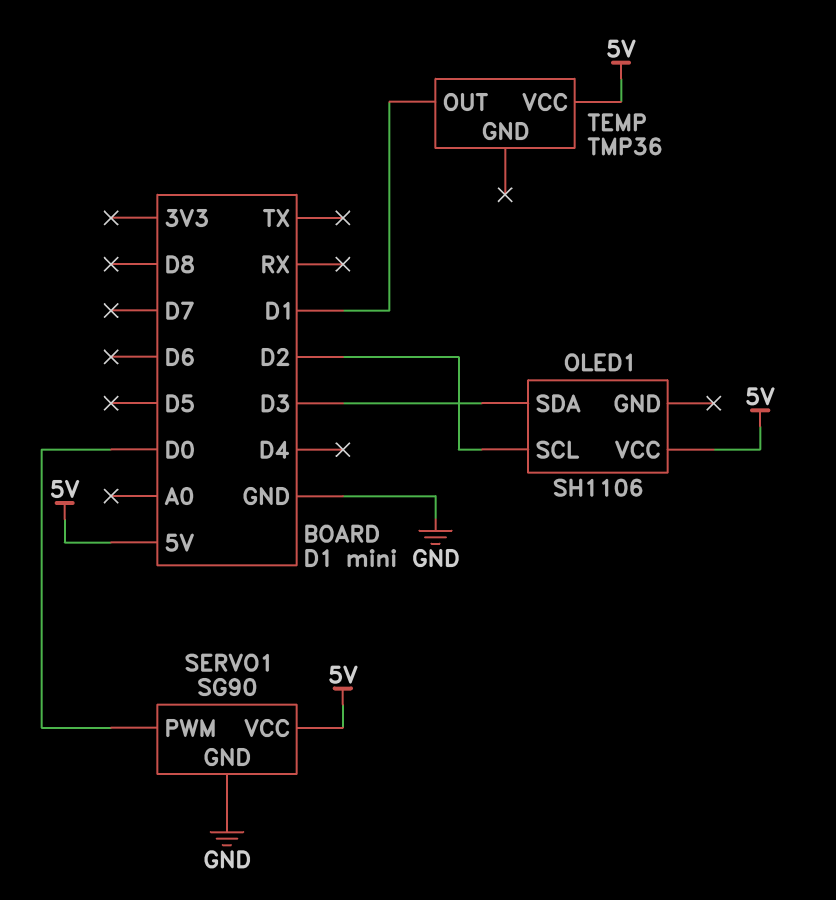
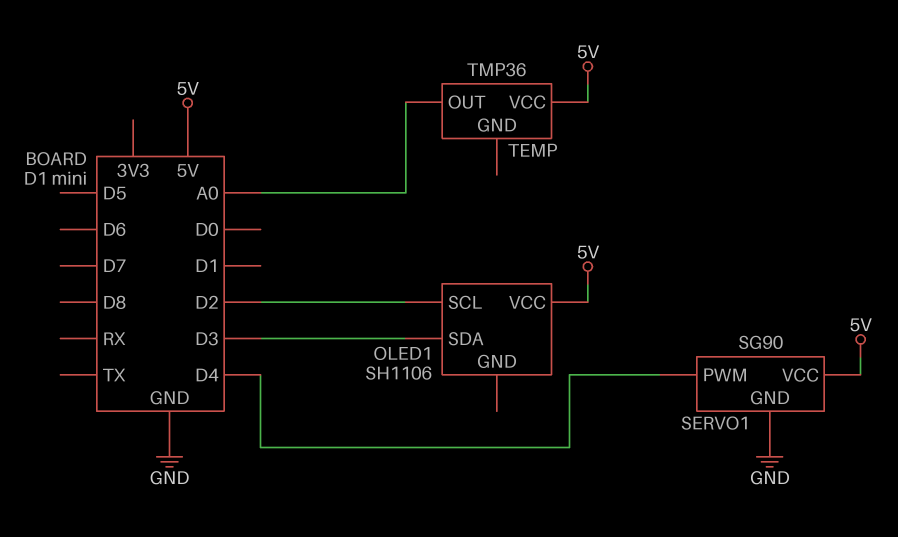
SERVO1 pin PWM: D0 -> D4
TEMP pin OUT: D1 -> A0

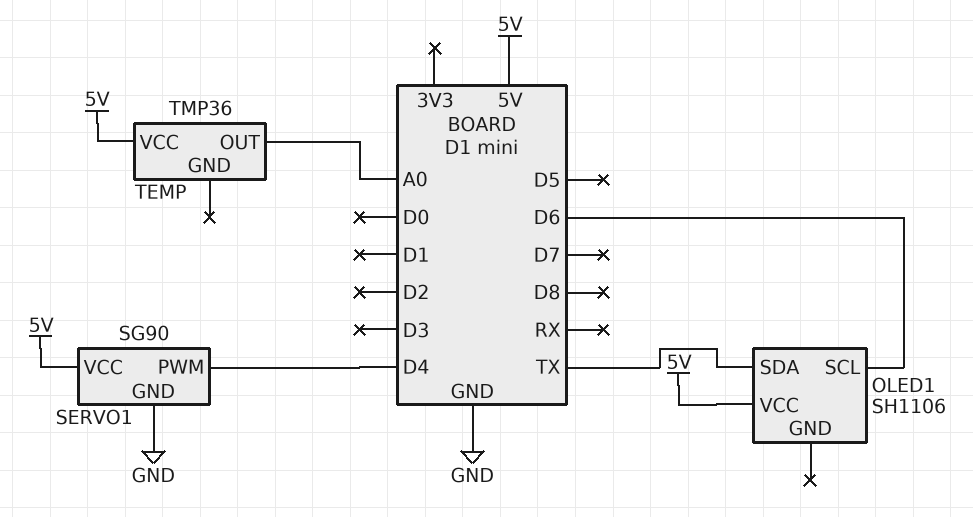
OLED1 pin SCL: D2 -> D6
OLED1 pin SDA: D3 -> TX

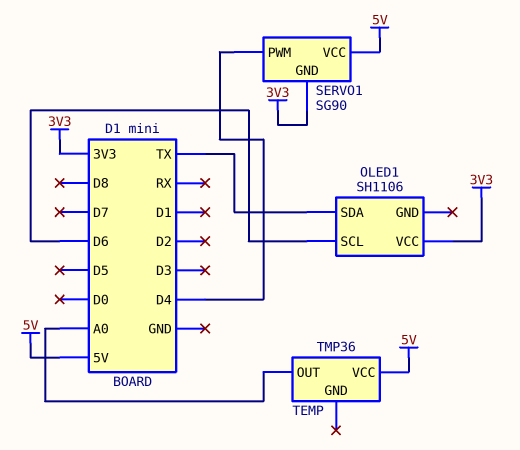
OLED1 pin VCC: 5V -> 3V3
SERVO1 pin GND: GND -> 3V3

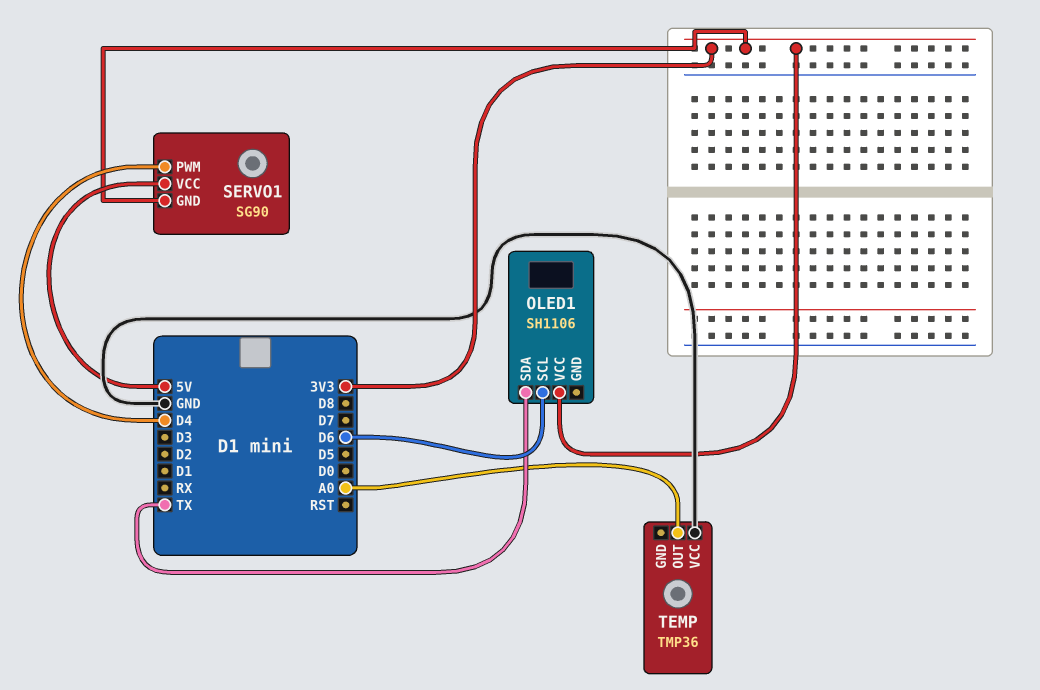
TEMP pin VCC: 5V -> GND

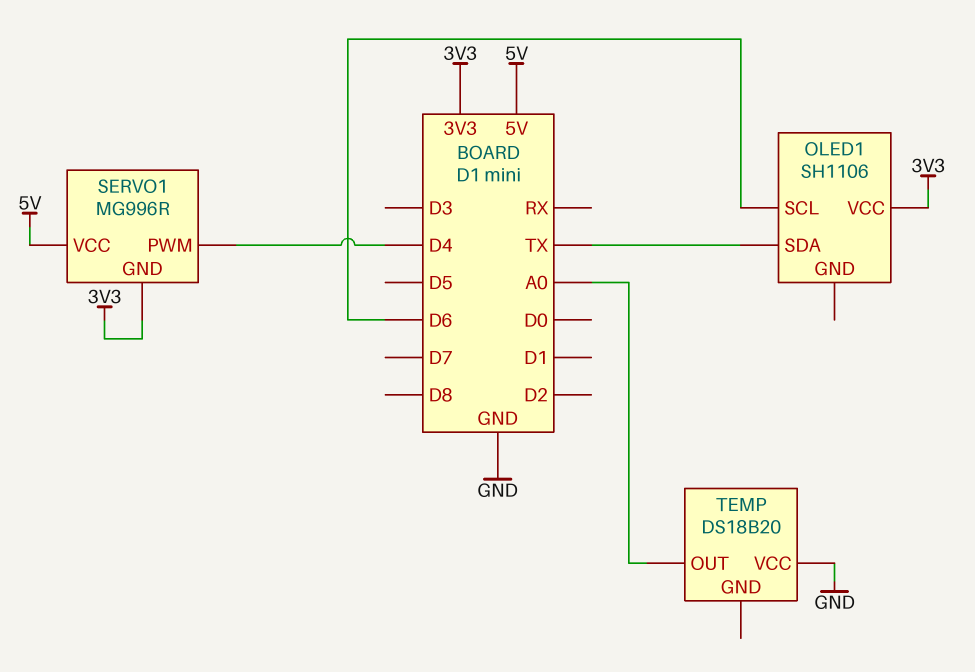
SERVO1: SG90 -> MG996R
TEMP: TMP36 -> DS18B20

